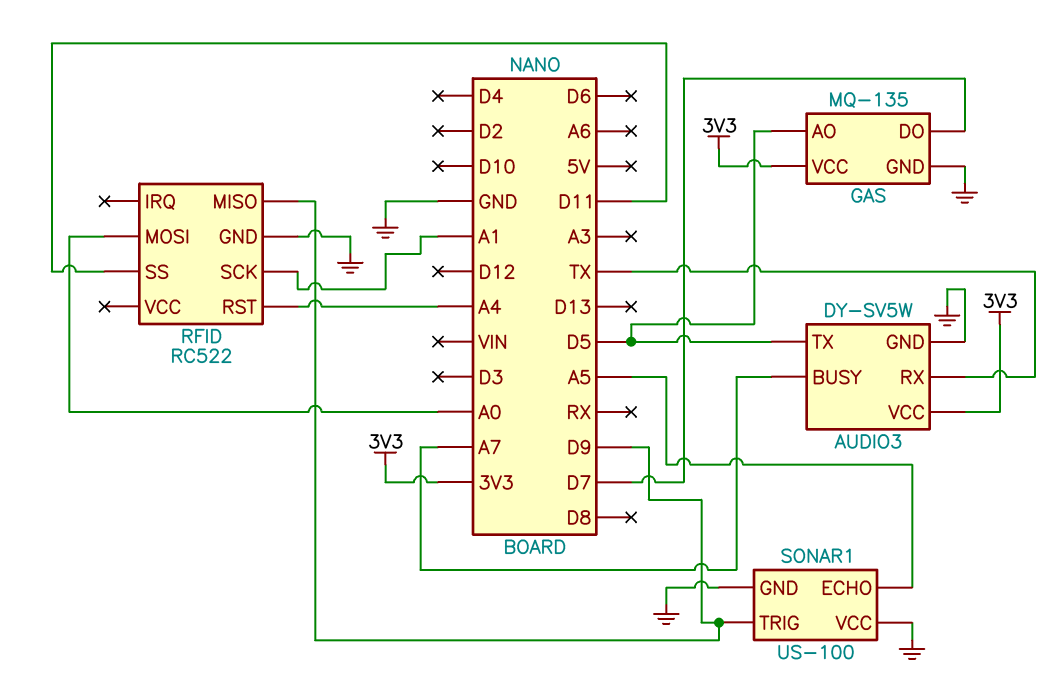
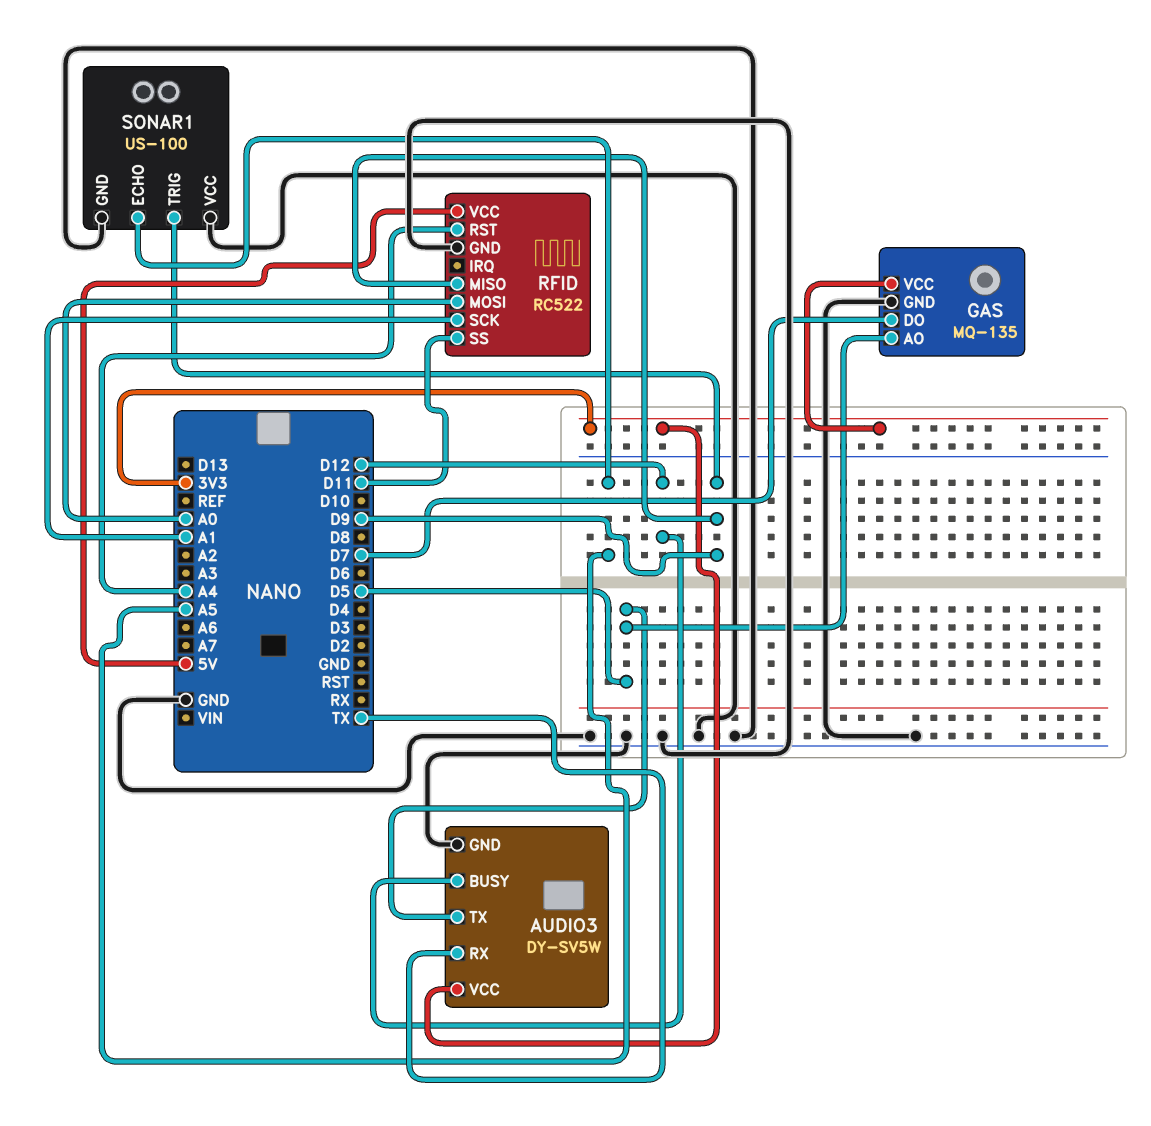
AUDIO3 pin BUSY: A7 -> D12
RFID pin VCC: none -> 5V

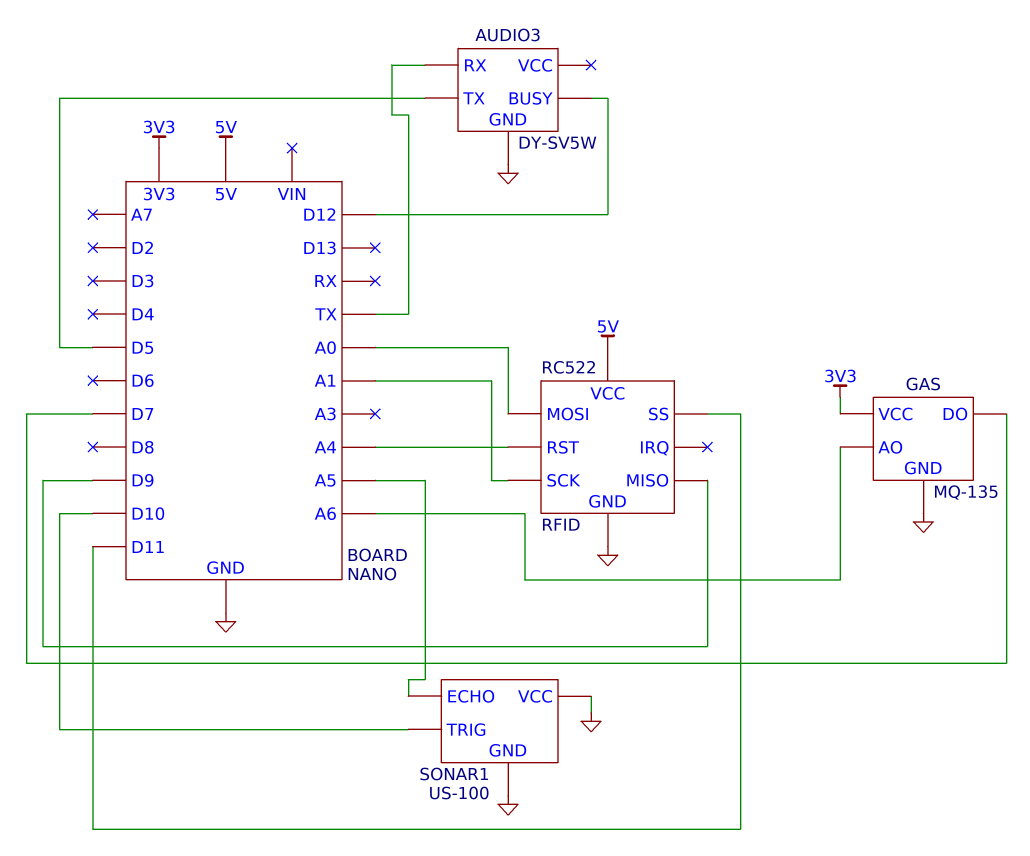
AUDIO3 pin VCC: 3V3 -> none
GAS pin AO: D5 -> A6
SONAR1 pin TRIG: D9 -> D10

